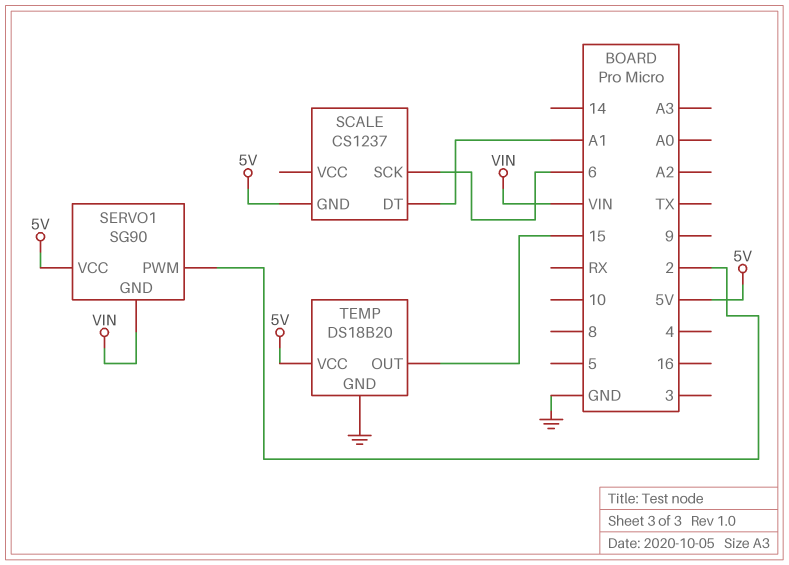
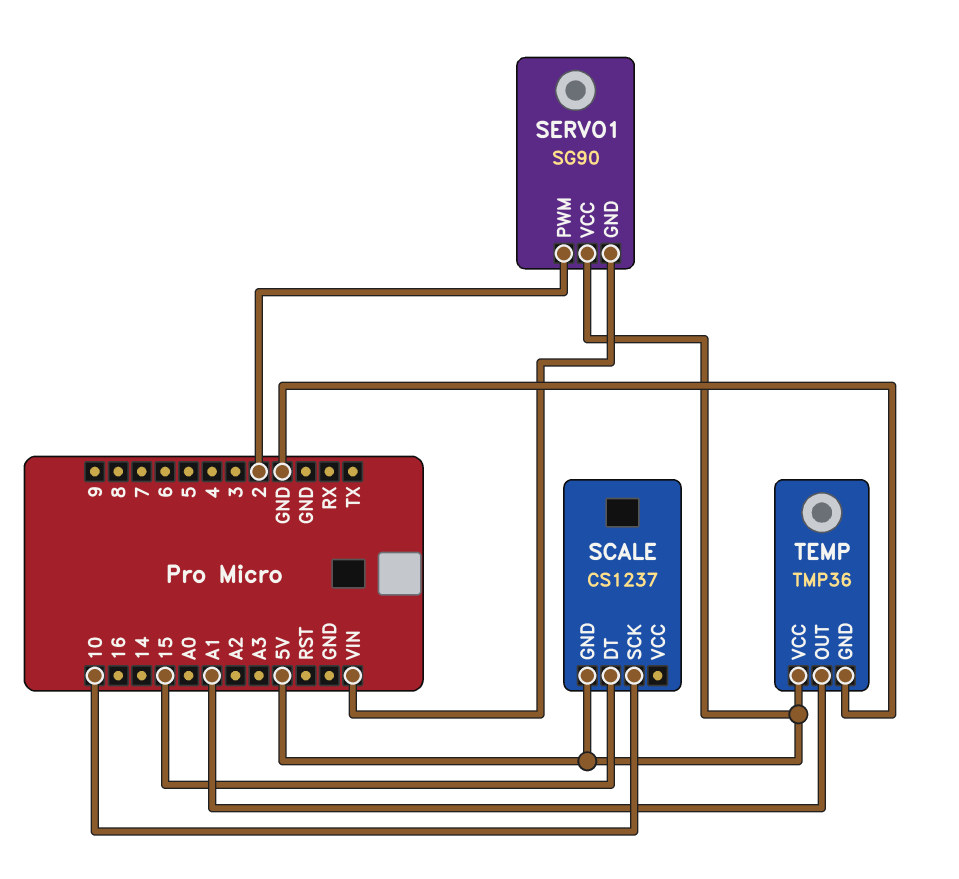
SCALE pin DT: A1 -> 15
SCALE pin SCK: 6 -> 10
TEMP: DS18B20 -> TMP36
TEMP pin OUT: 15 -> A1

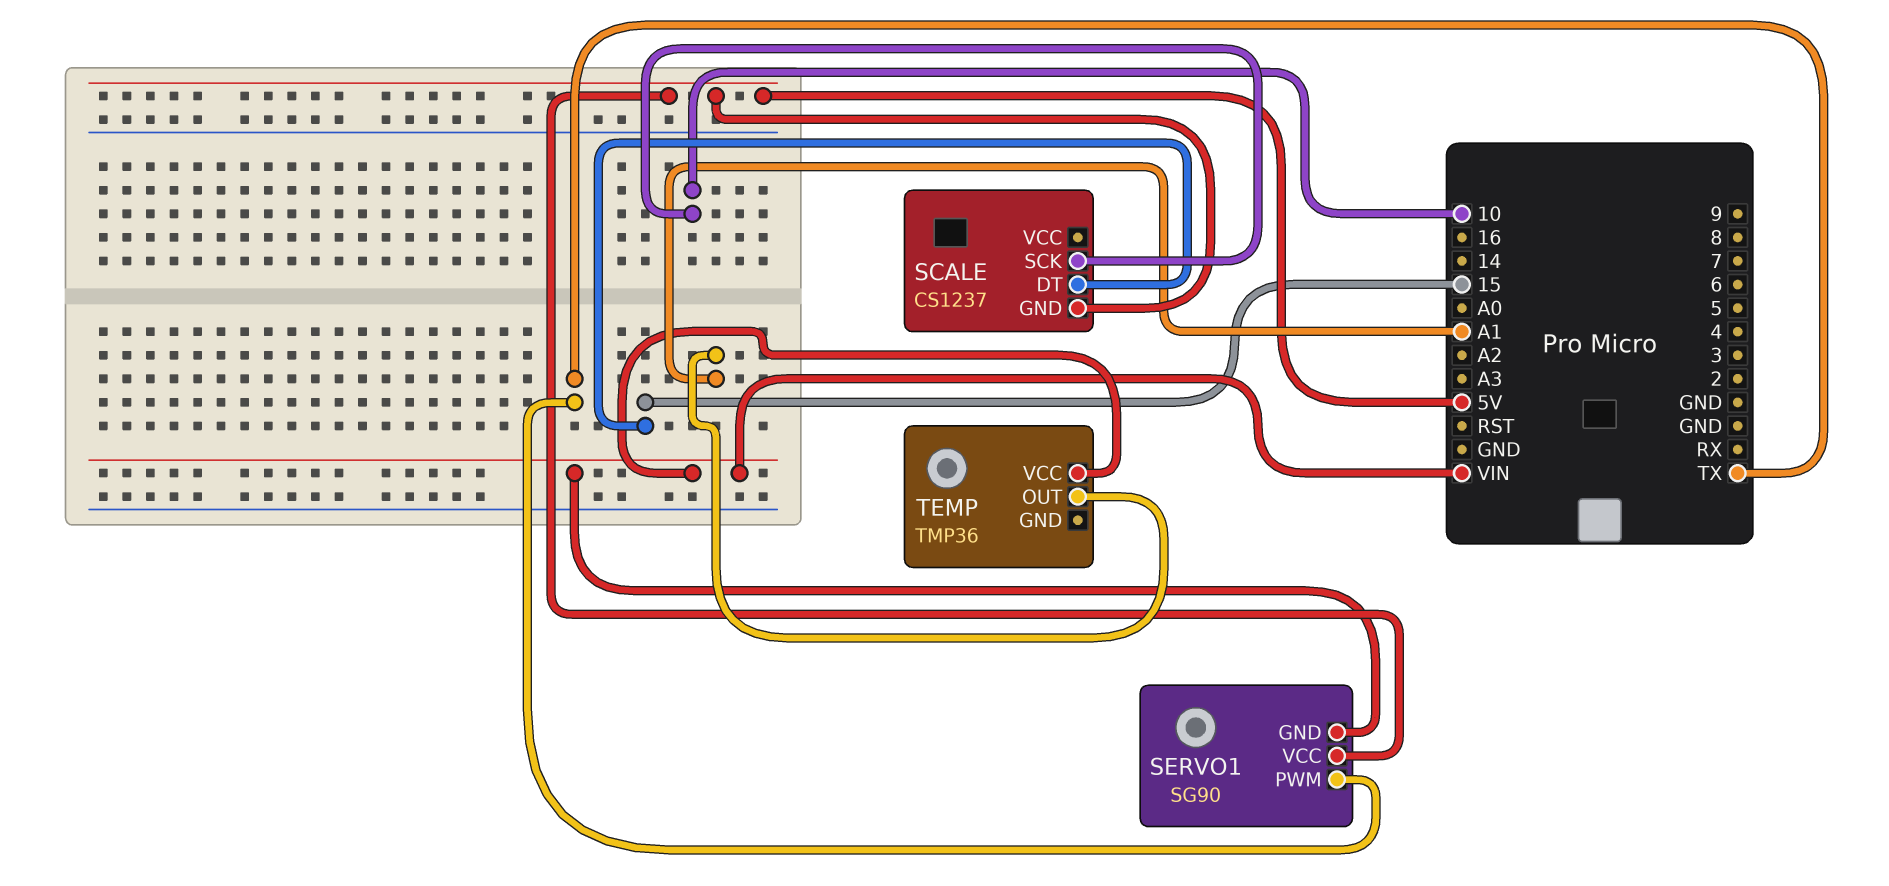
SERVO1 pin PWM: 2 -> TX
TEMP pin GND: GND -> none
TEMP pin VCC: 5V -> VIN

